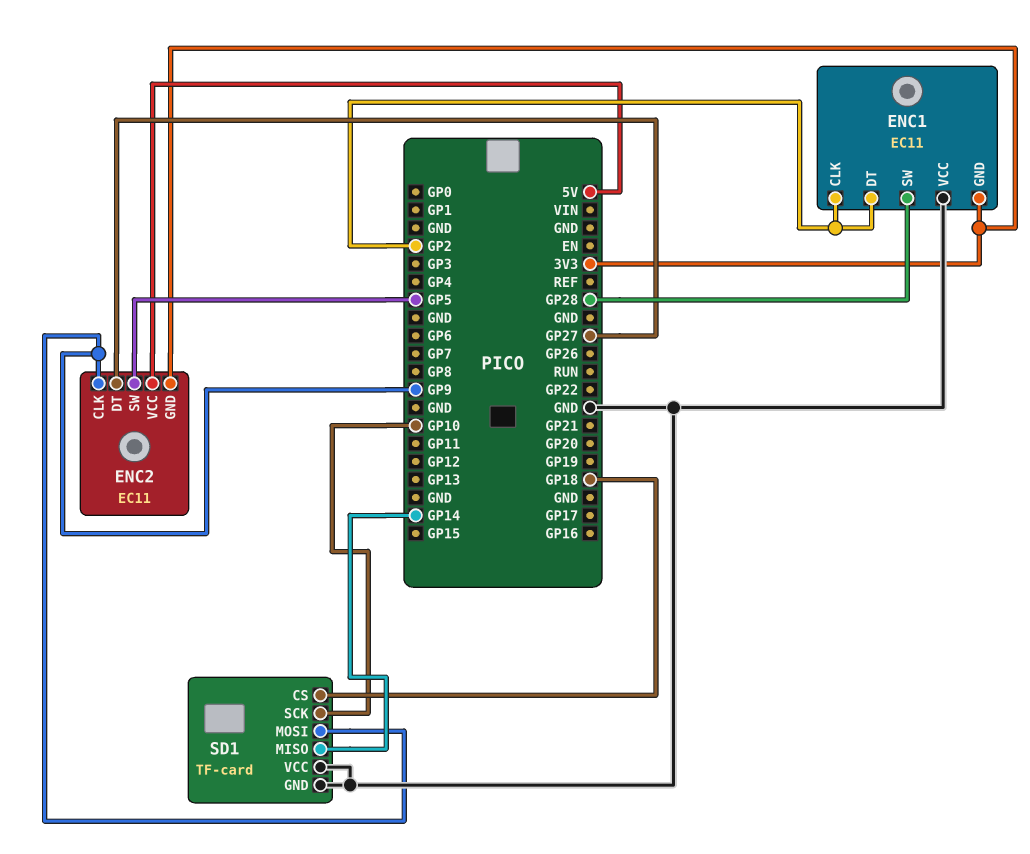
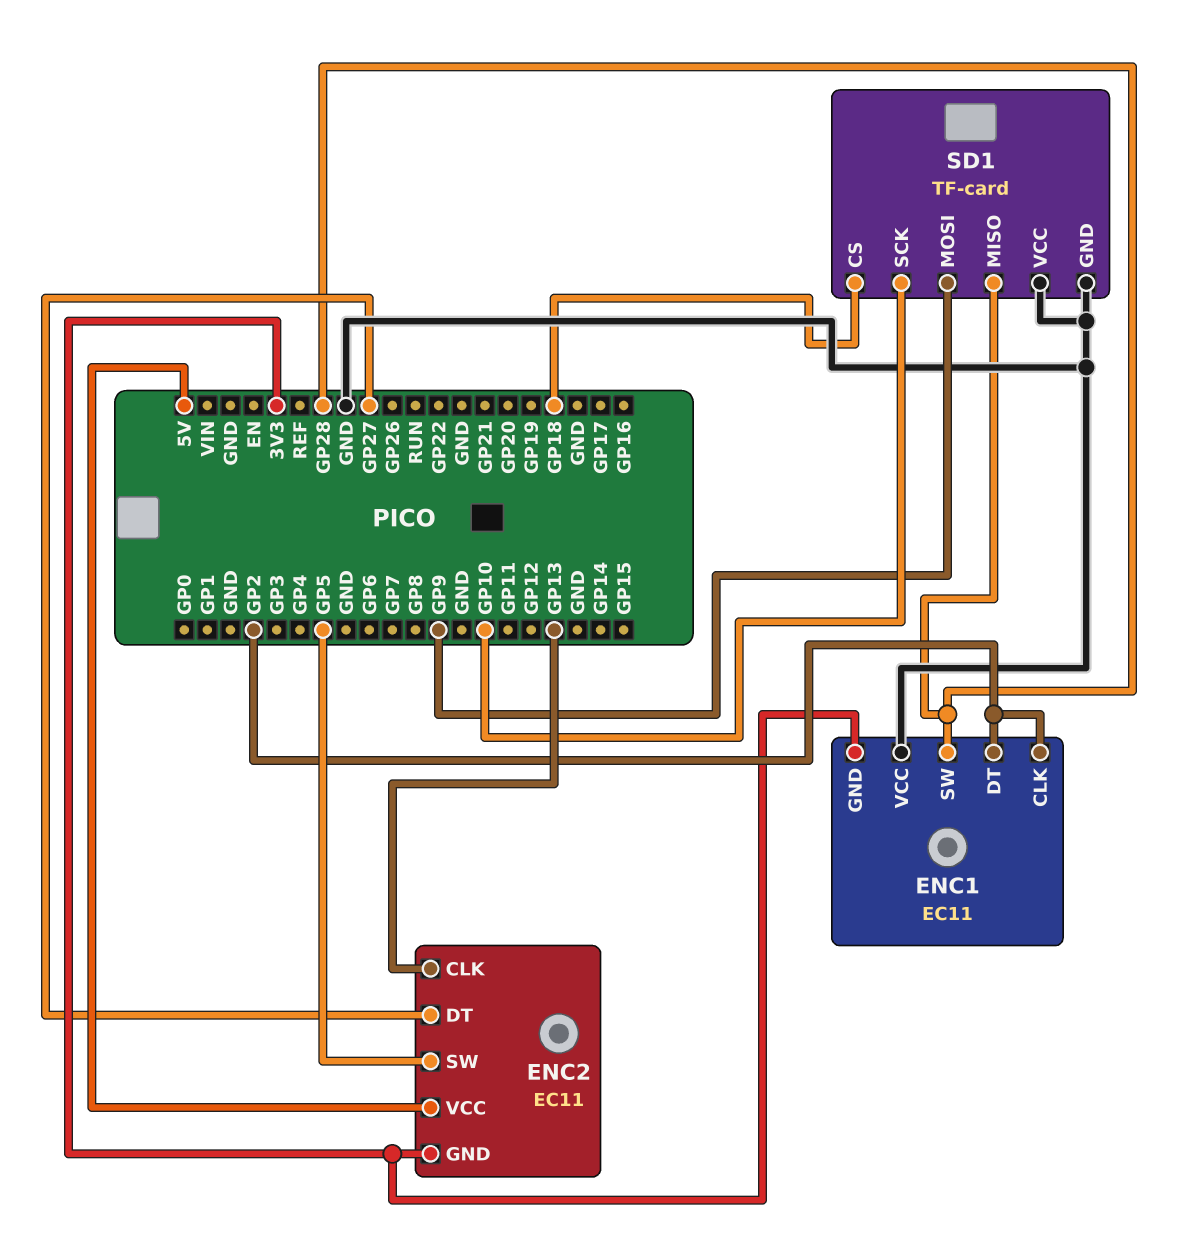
ENC2 pin CLK: GP9 -> GP13
SD1 pin MISO: GP14 -> GP28

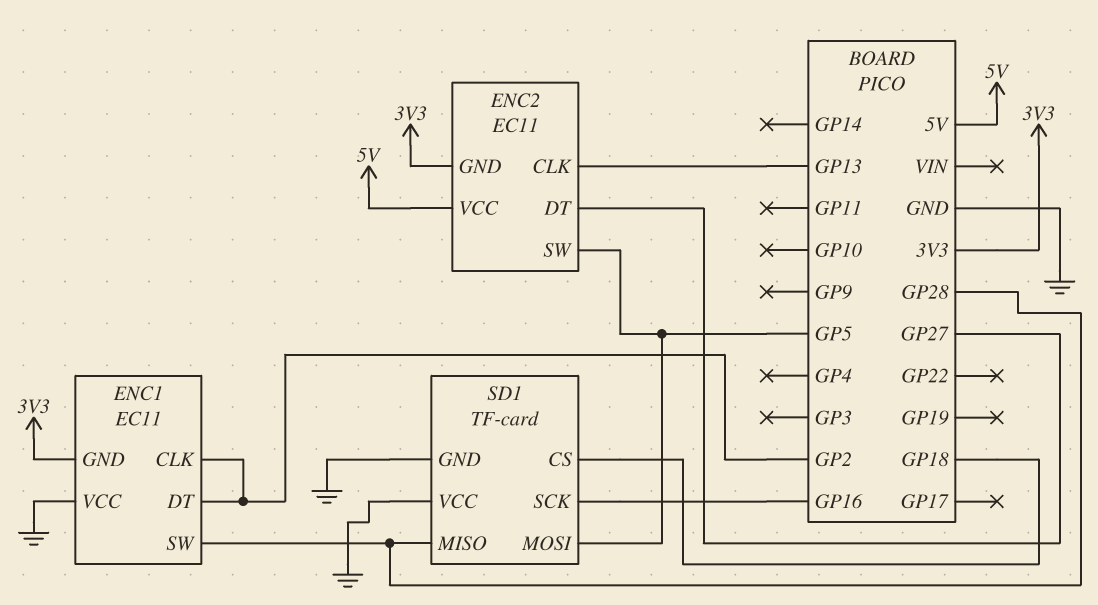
SD1 pin MOSI: GP9 -> GP5
SD1 pin SCK: GP10 -> GP16

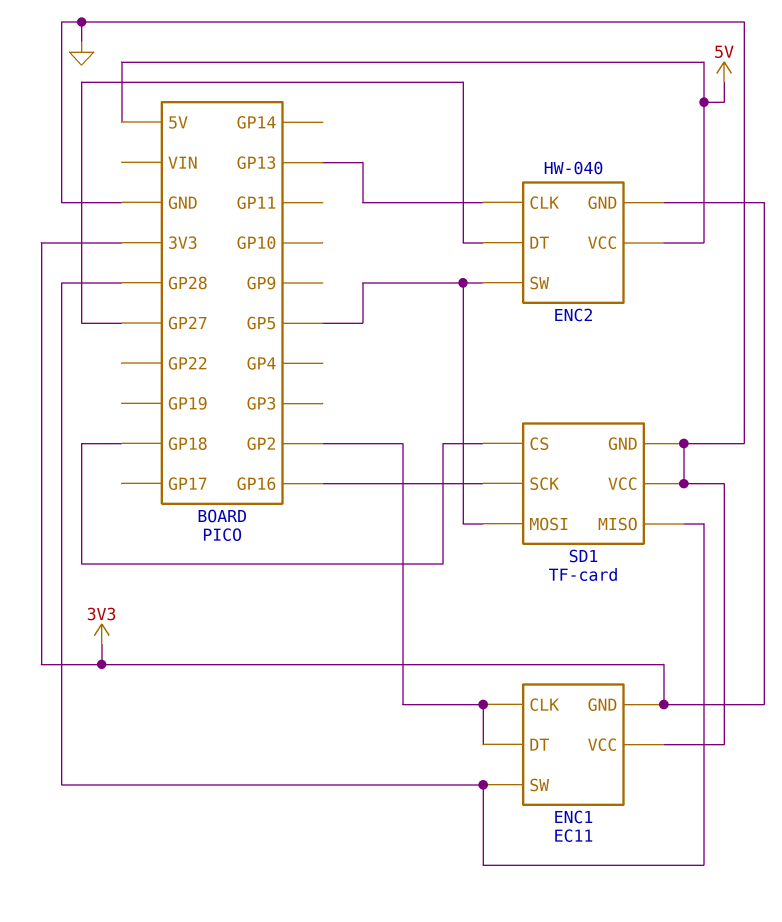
ENC2: EC11 -> HW-040

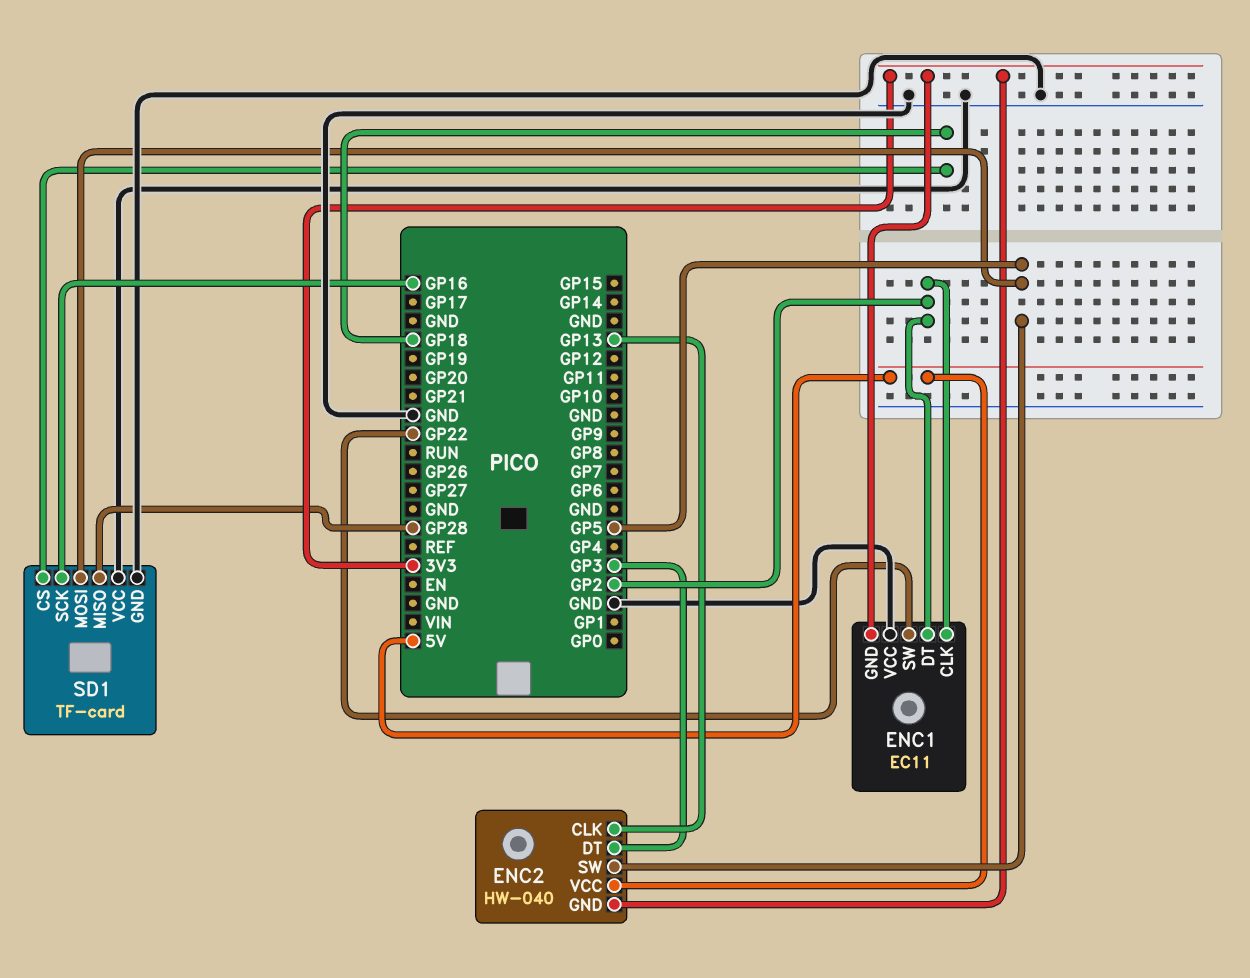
ENC1 pin SW: GP28 -> GP22
ENC2 pin DT: GP27 -> GP3

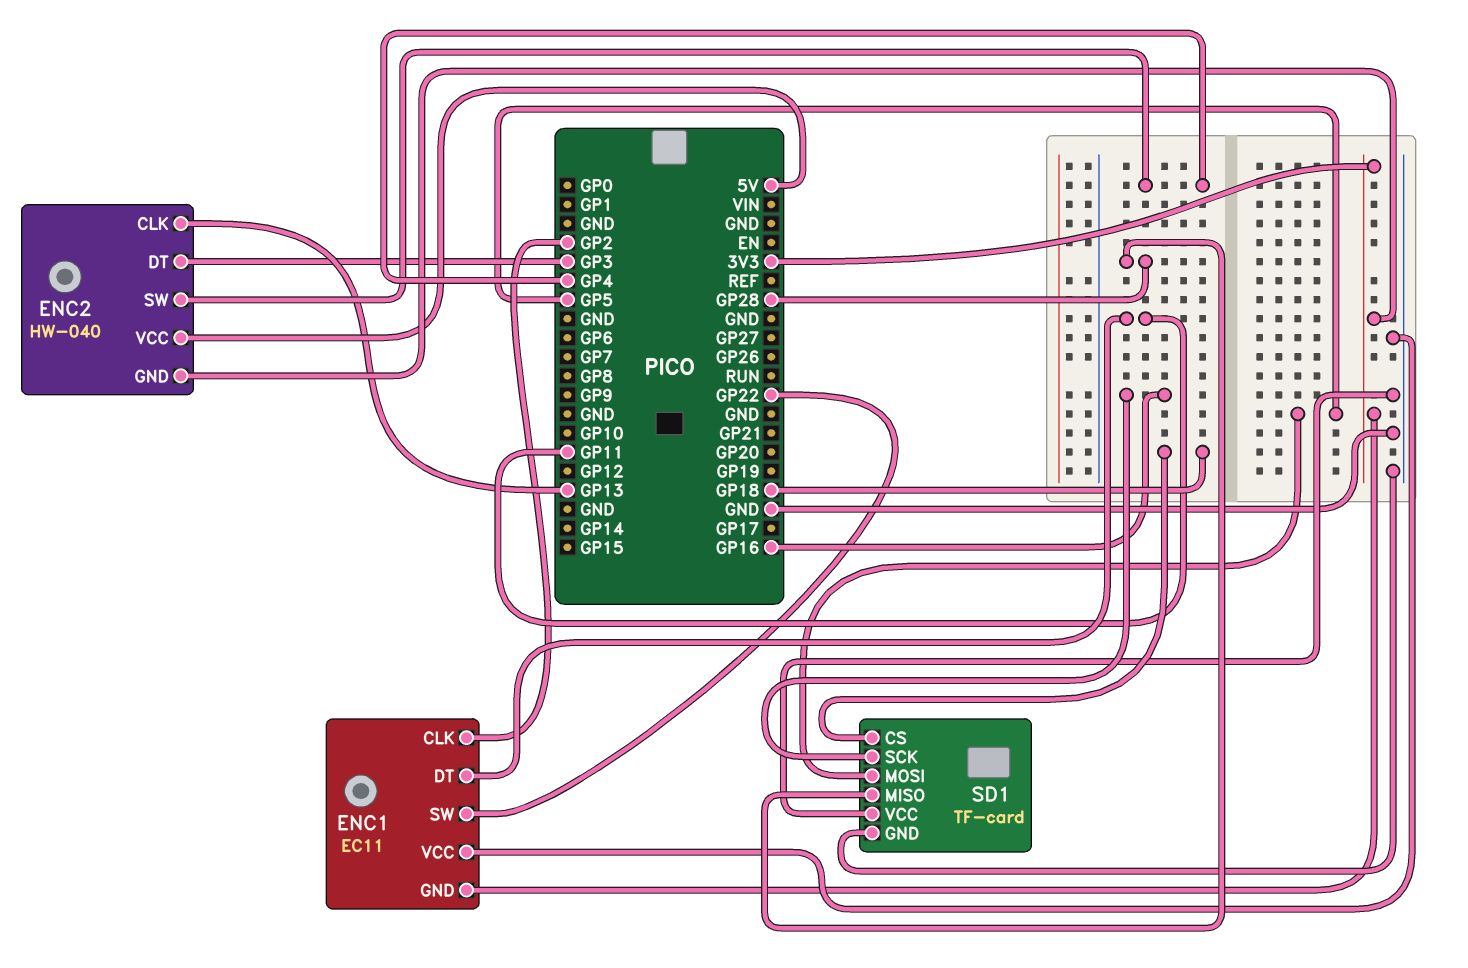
ENC1 pin DT: GP2 -> GP11
ENC2 pin SW: GP5 -> GP4

